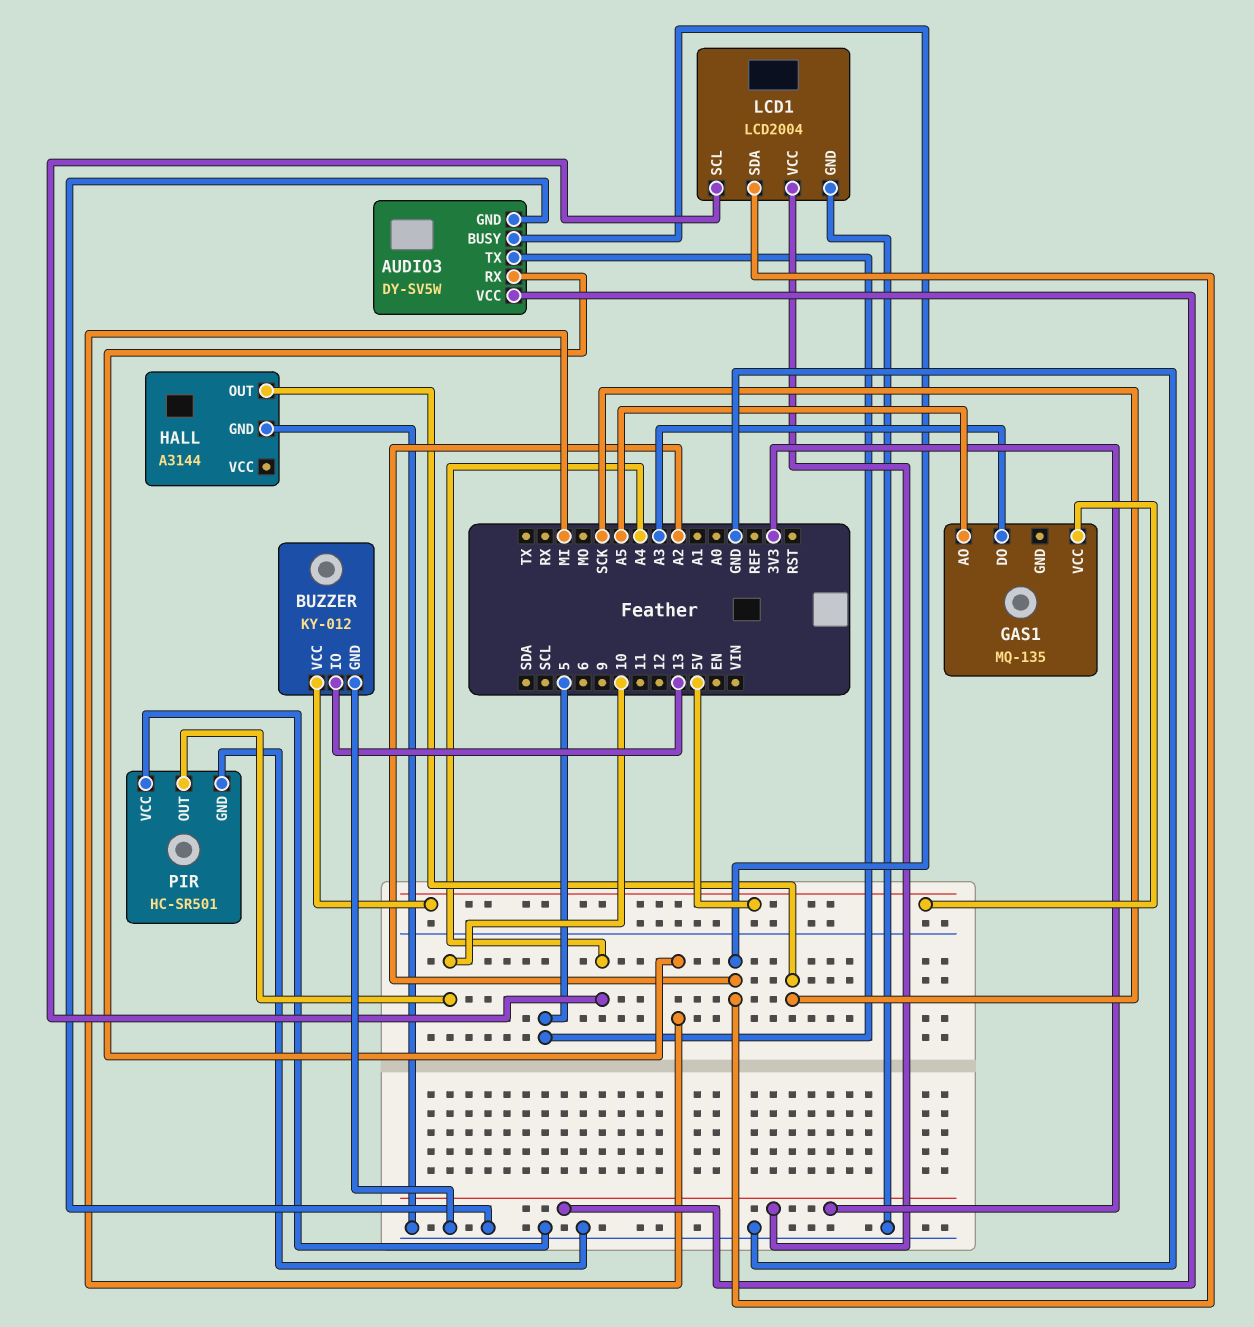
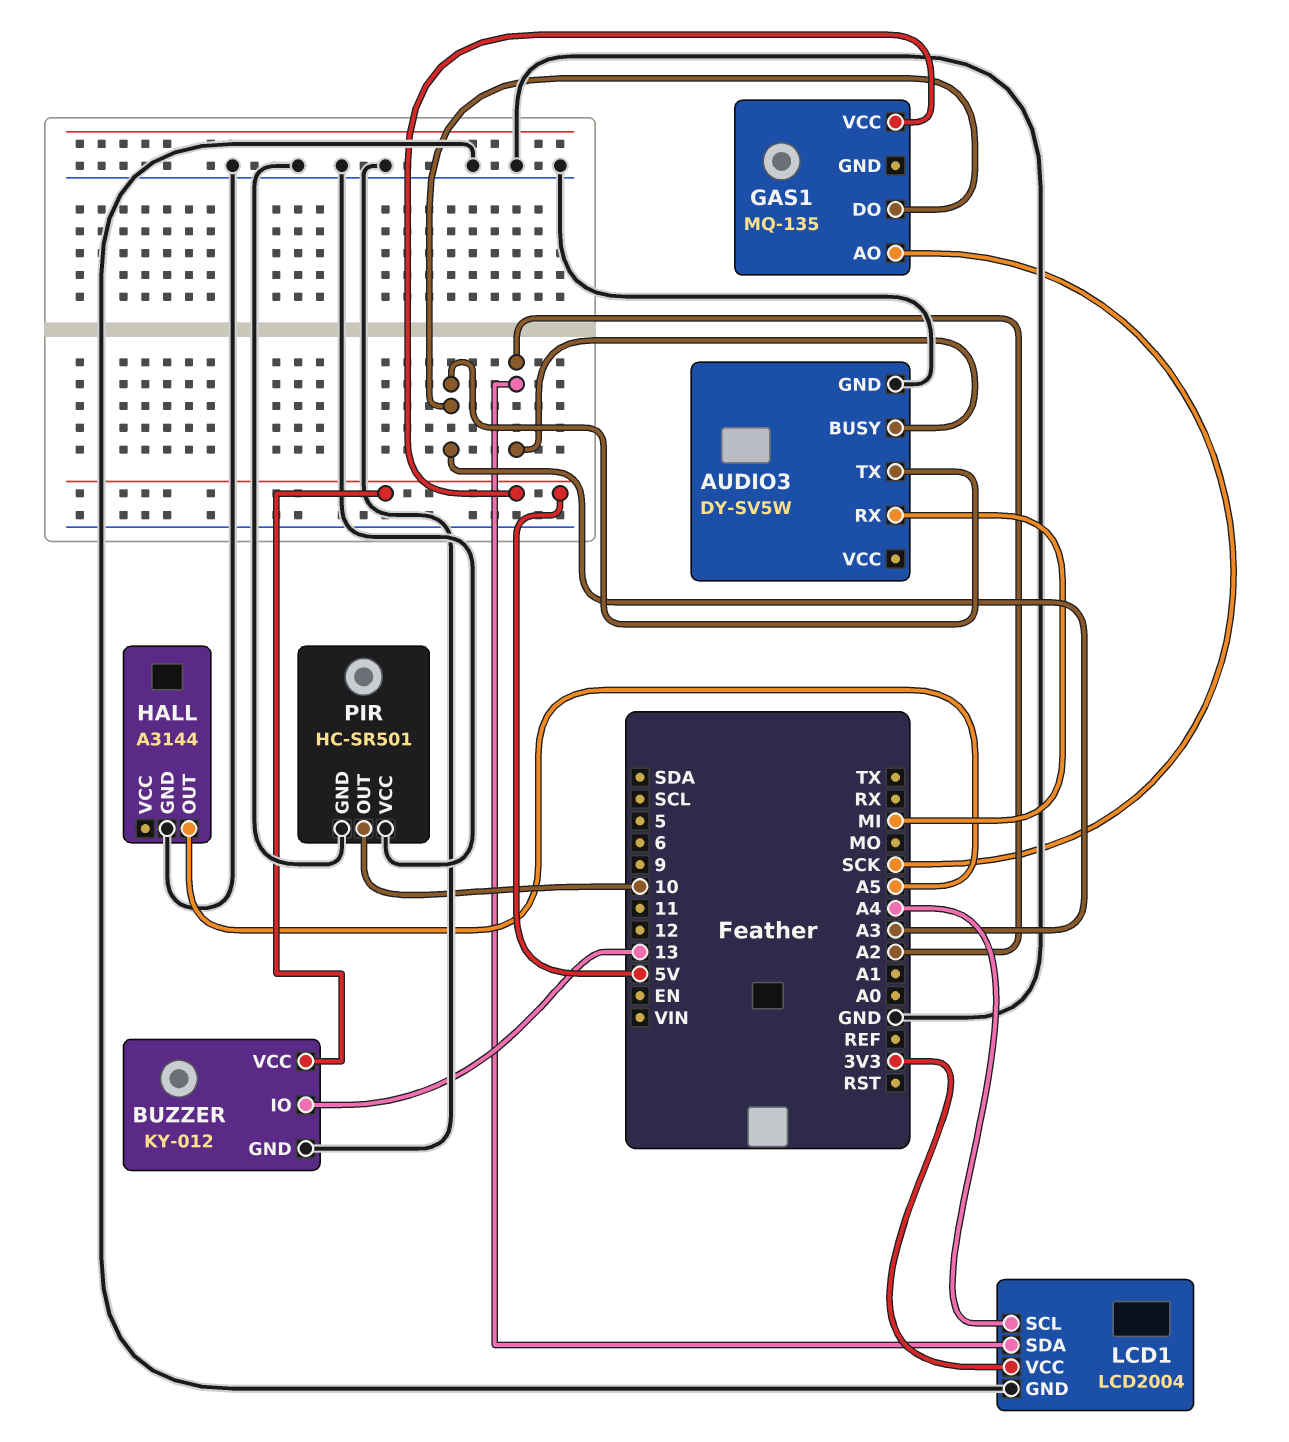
AUDIO3 pin TX: 5 -> A3
AUDIO3 pin VCC: 3V3 -> none
GAS1 pin AO: A5 -> SCK
HALL pin OUT: SCK -> A5

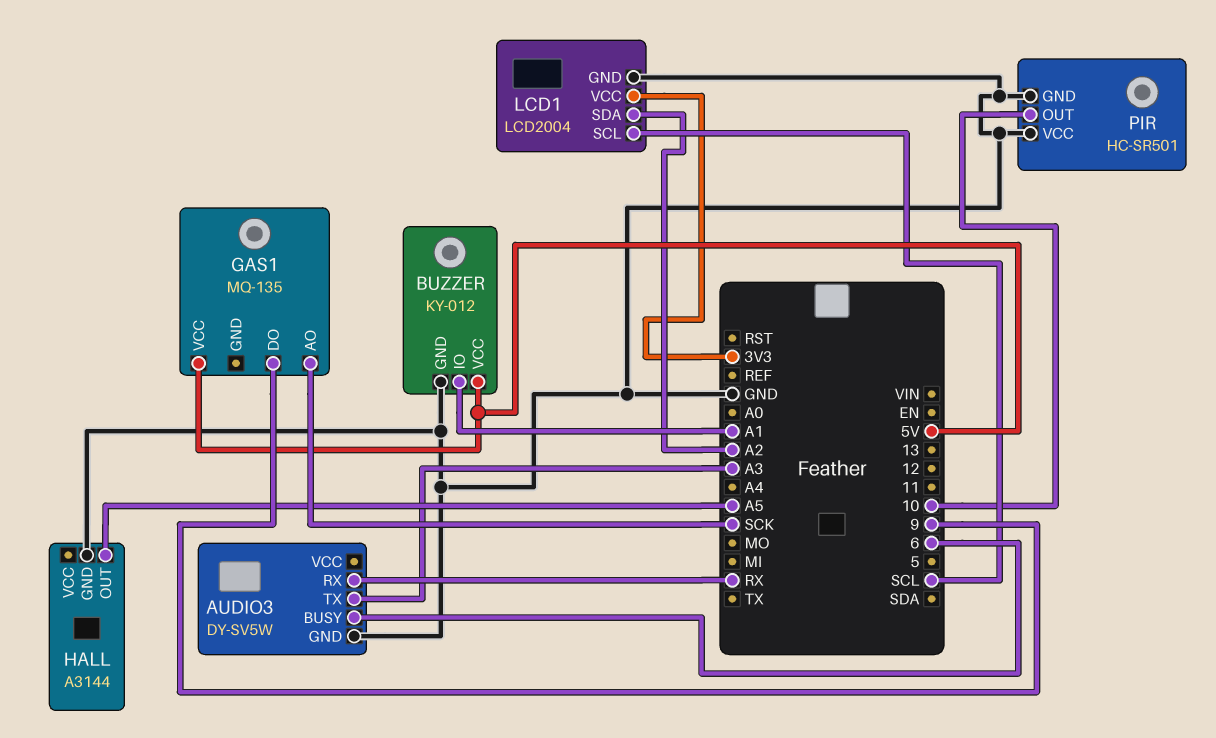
AUDIO3 pin BUSY: A2 -> 6
AUDIO3 pin RX: MI -> RX
BUZZER pin IO: 13 -> A1
GAS1 pin DO: A3 -> 9
LCD1 pin SCL: A4 -> SCL

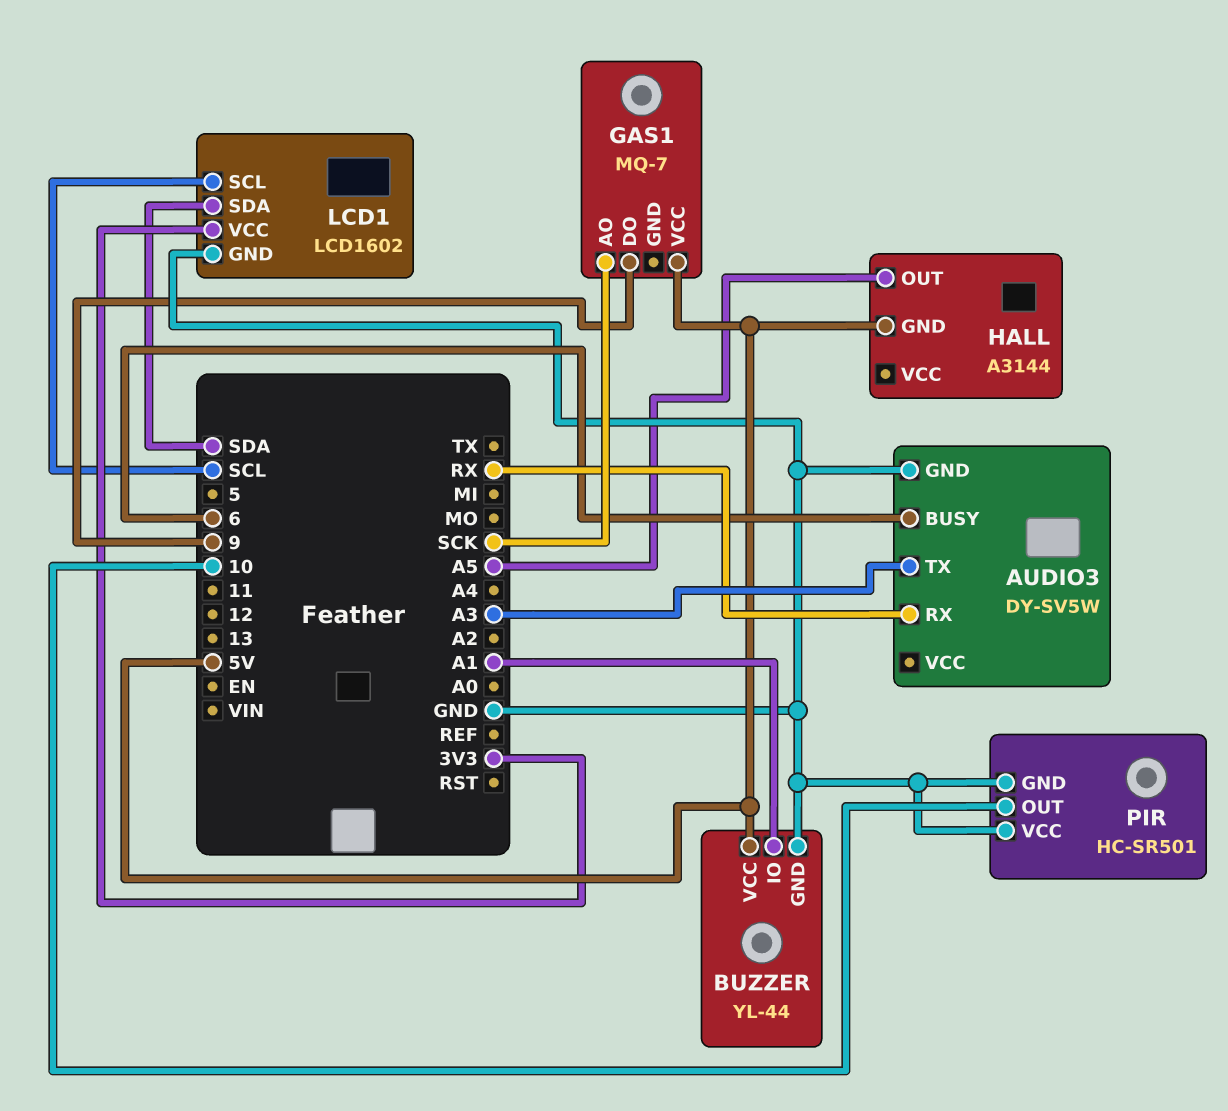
BUZZER: KY-012 -> YL-44
GAS1: MQ-135 -> MQ-7
HALL pin GND: GND -> 5V
LCD1: LCD2004 -> LCD1602
LCD1 pin SDA: A2 -> SDA

